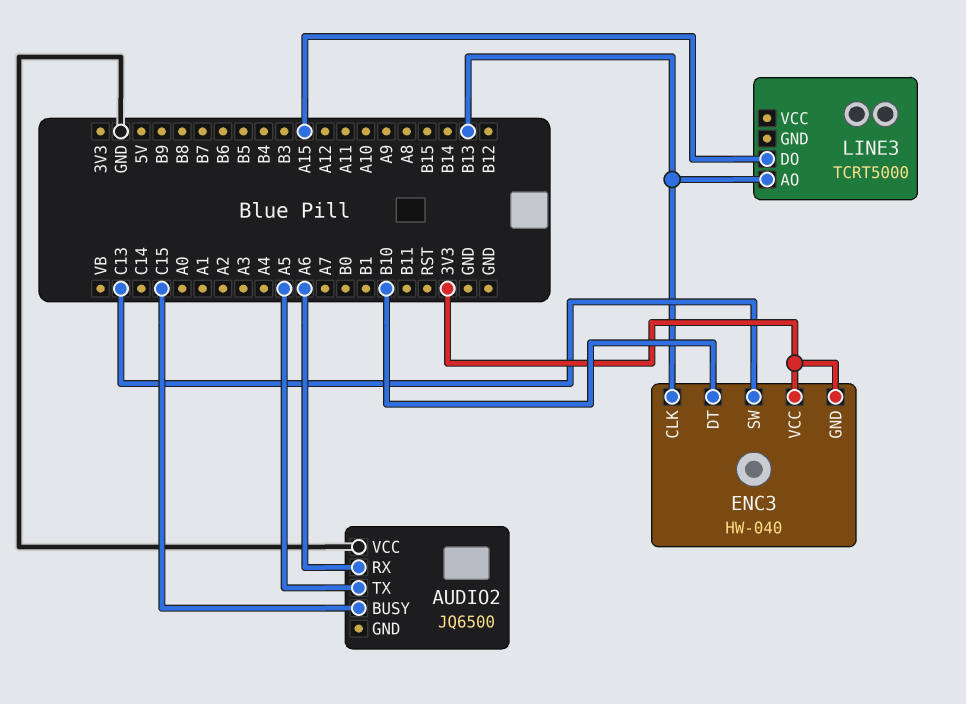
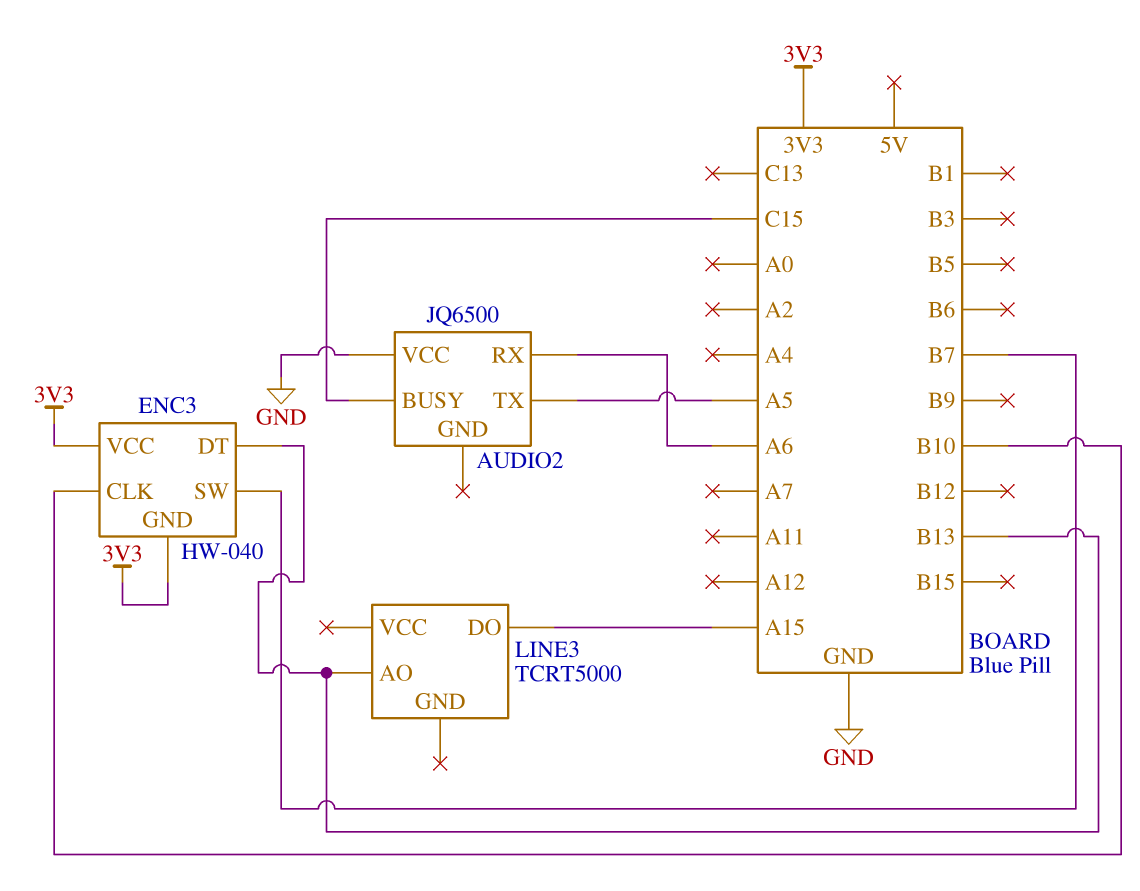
ENC3 pin CLK: B13 -> B10
ENC3 pin DT: B10 -> B13
ENC3 pin SW: C13 -> B7

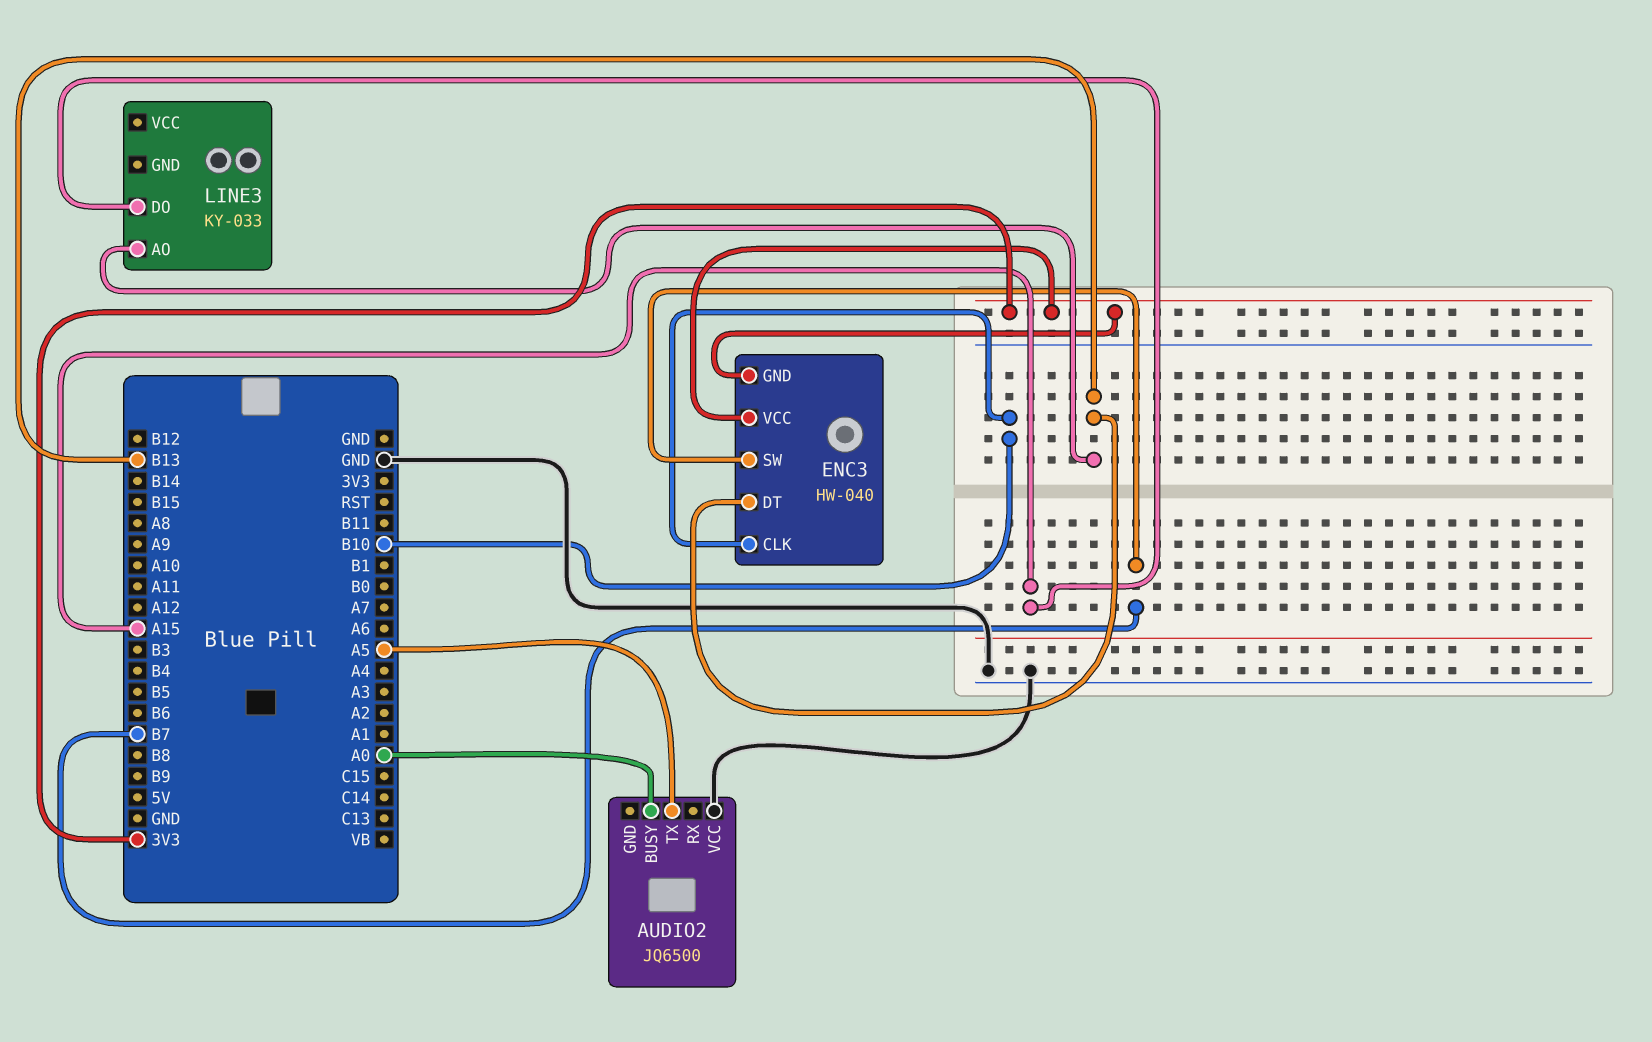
AUDIO2 pin BUSY: C15 -> A0
AUDIO2 pin RX: A6 -> none
LINE3: TCRT5000 -> KY-033

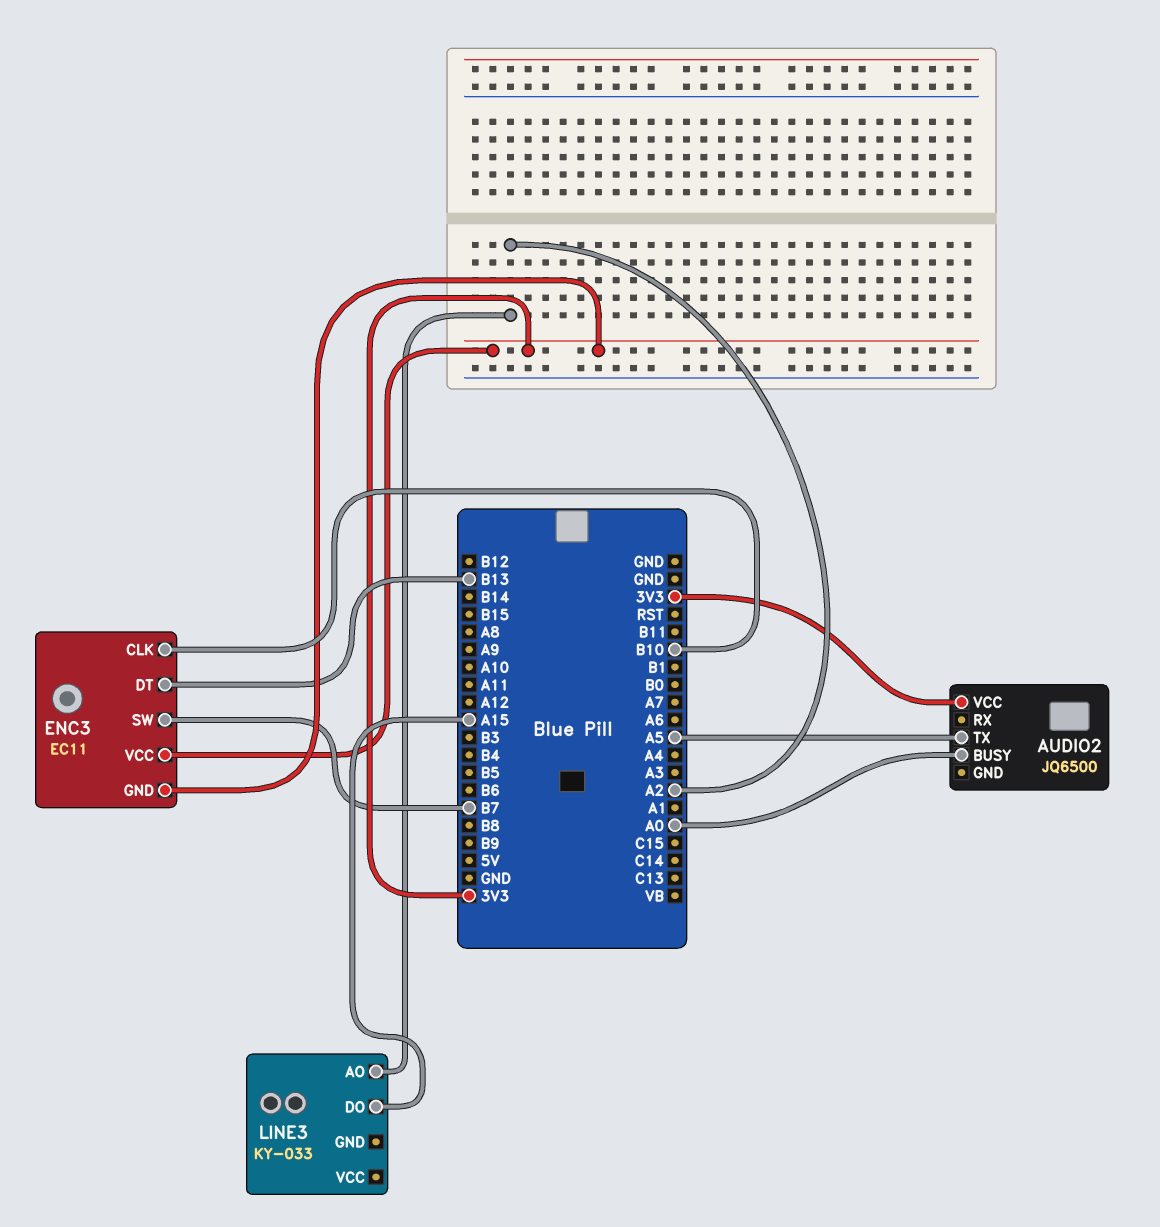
AUDIO2 pin VCC: GND -> 3V3
ENC3: HW-040 -> EC11
LINE3 pin AO: B13 -> A2

